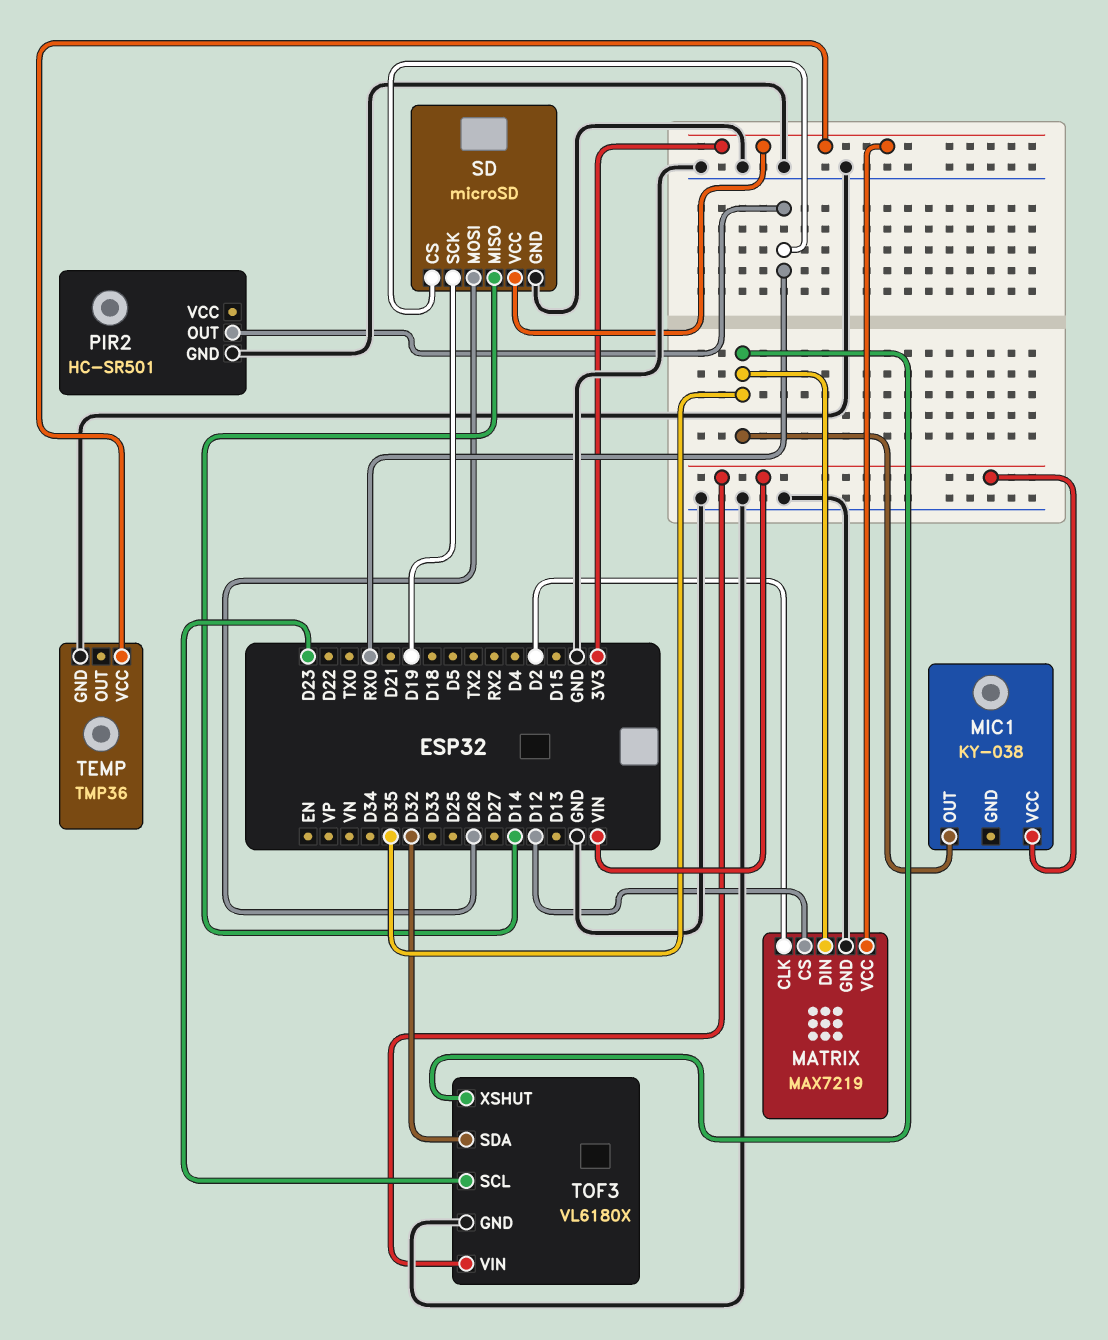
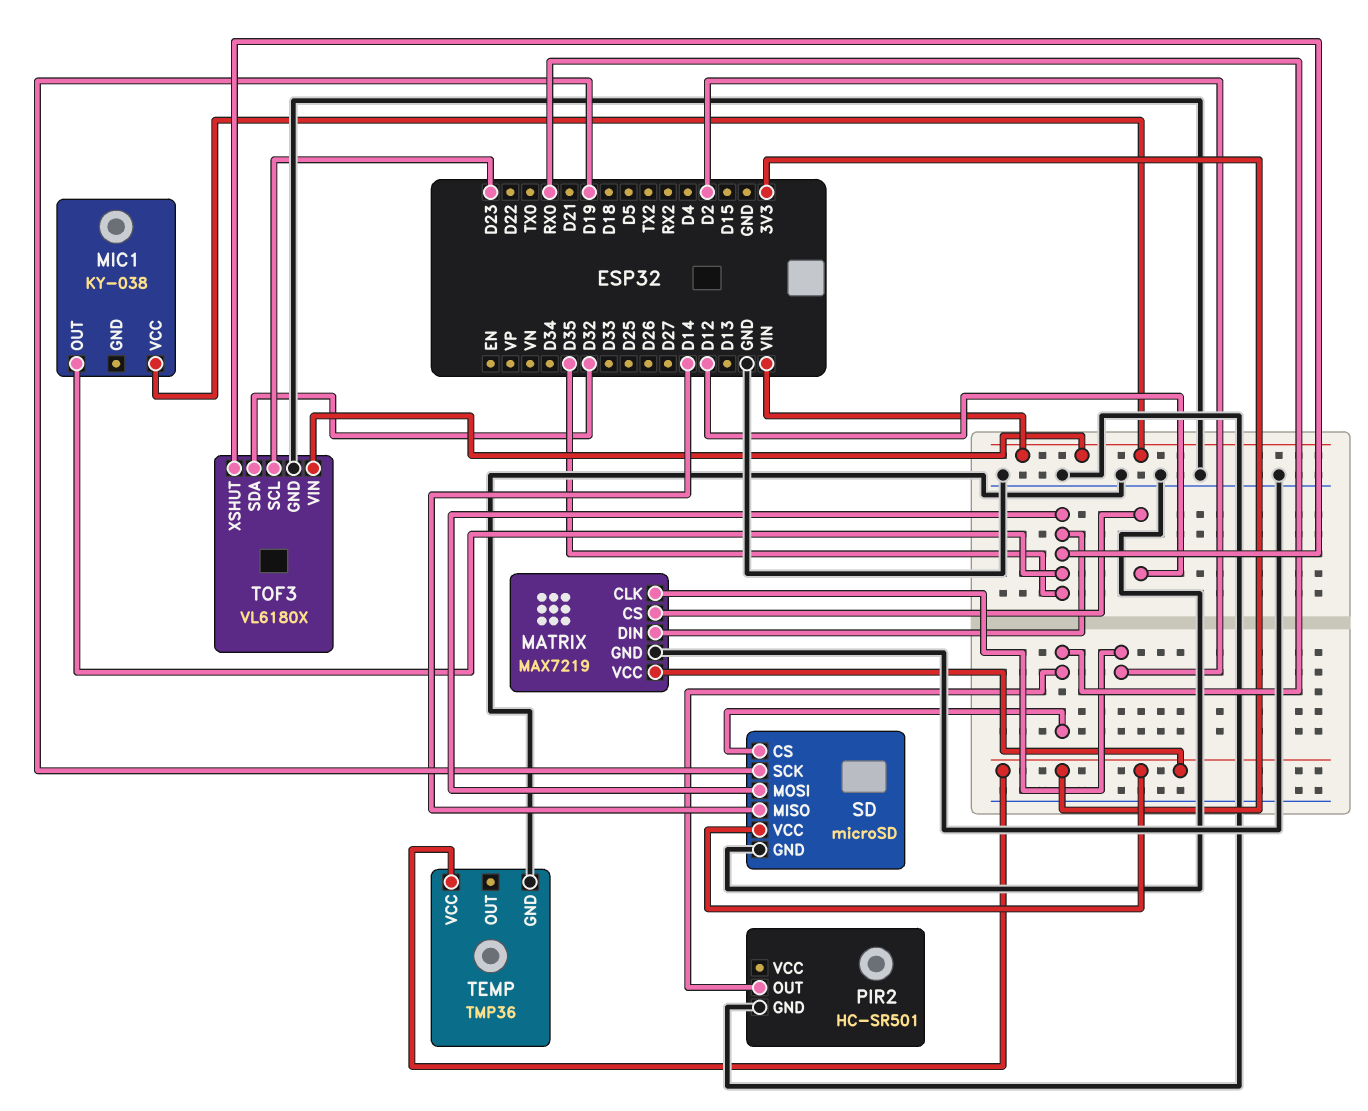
SD pin MOSI: D26 -> D35

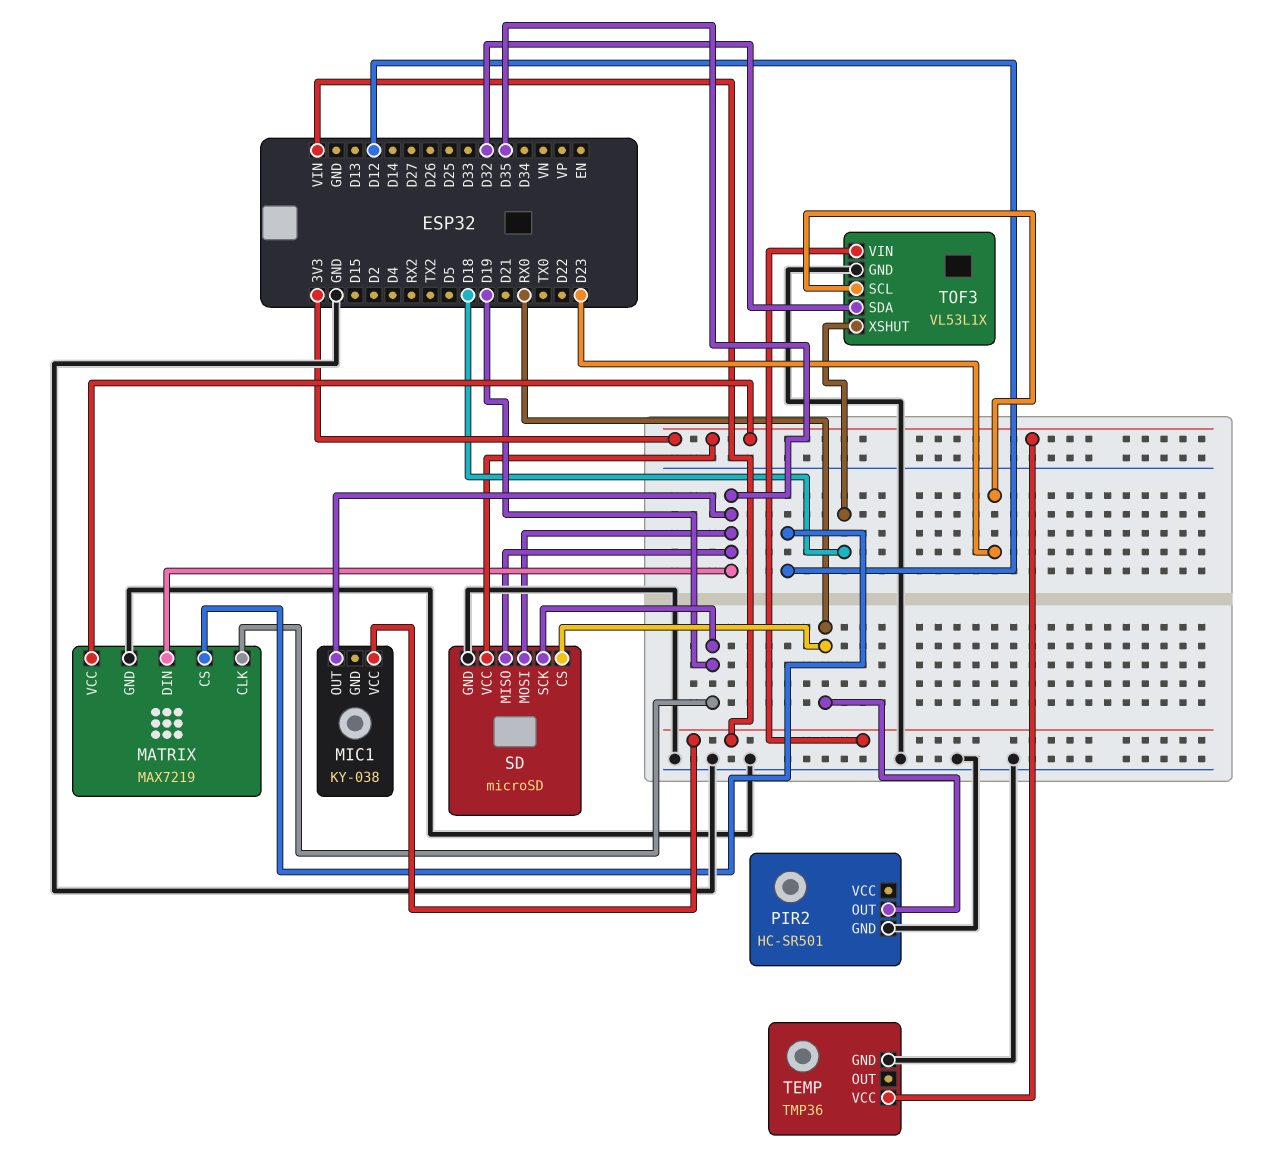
MATRIX pin CLK: D2 -> D19
SD pin MISO: D14 -> D35
TOF3: VL6180X -> VL53L1X
TOF3 pin XSHUT: D35 -> D18

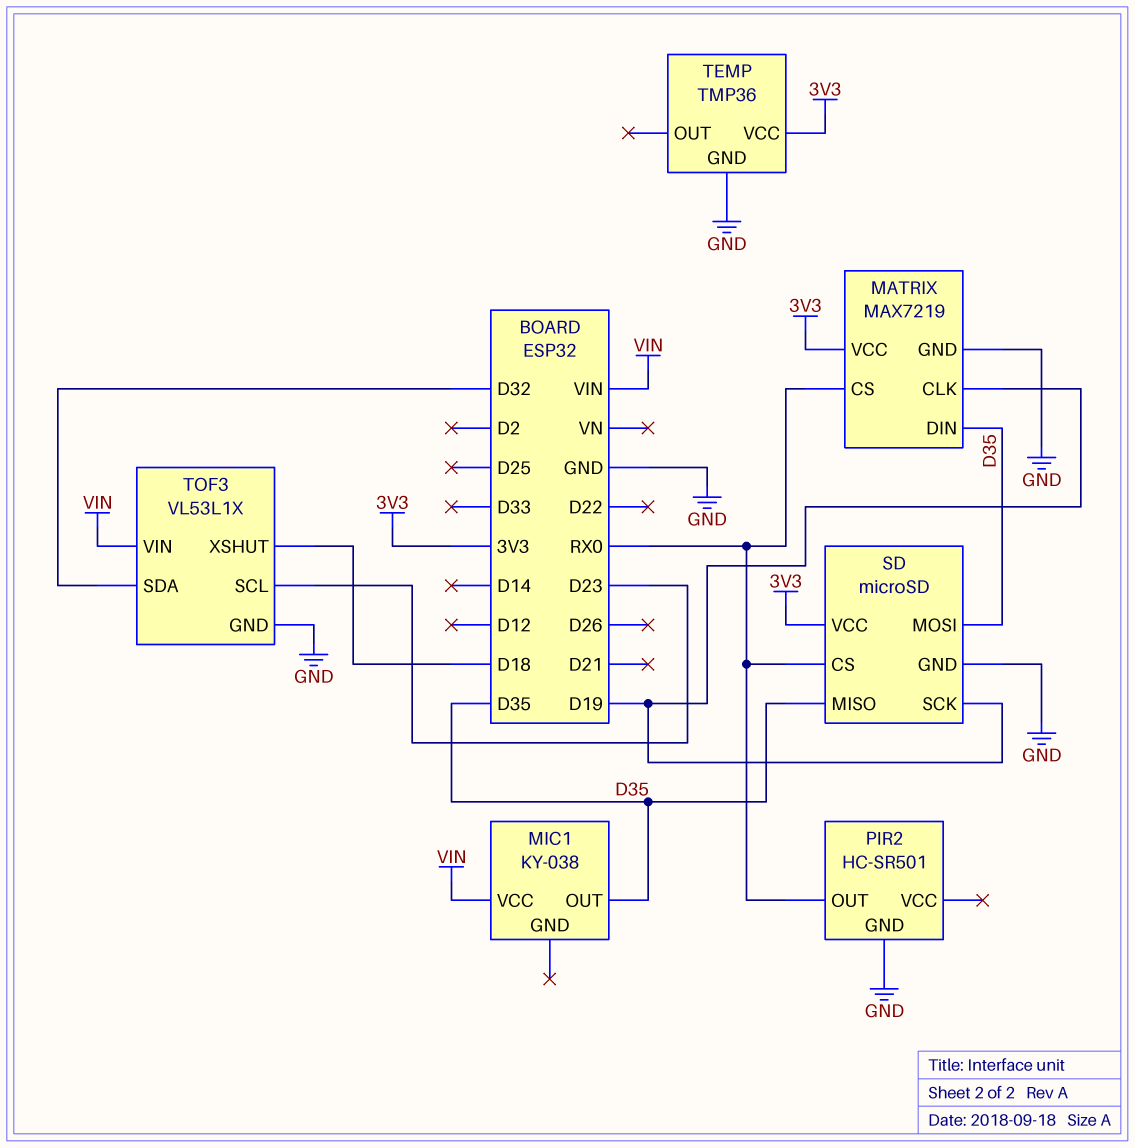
MATRIX pin CS: D12 -> RX0

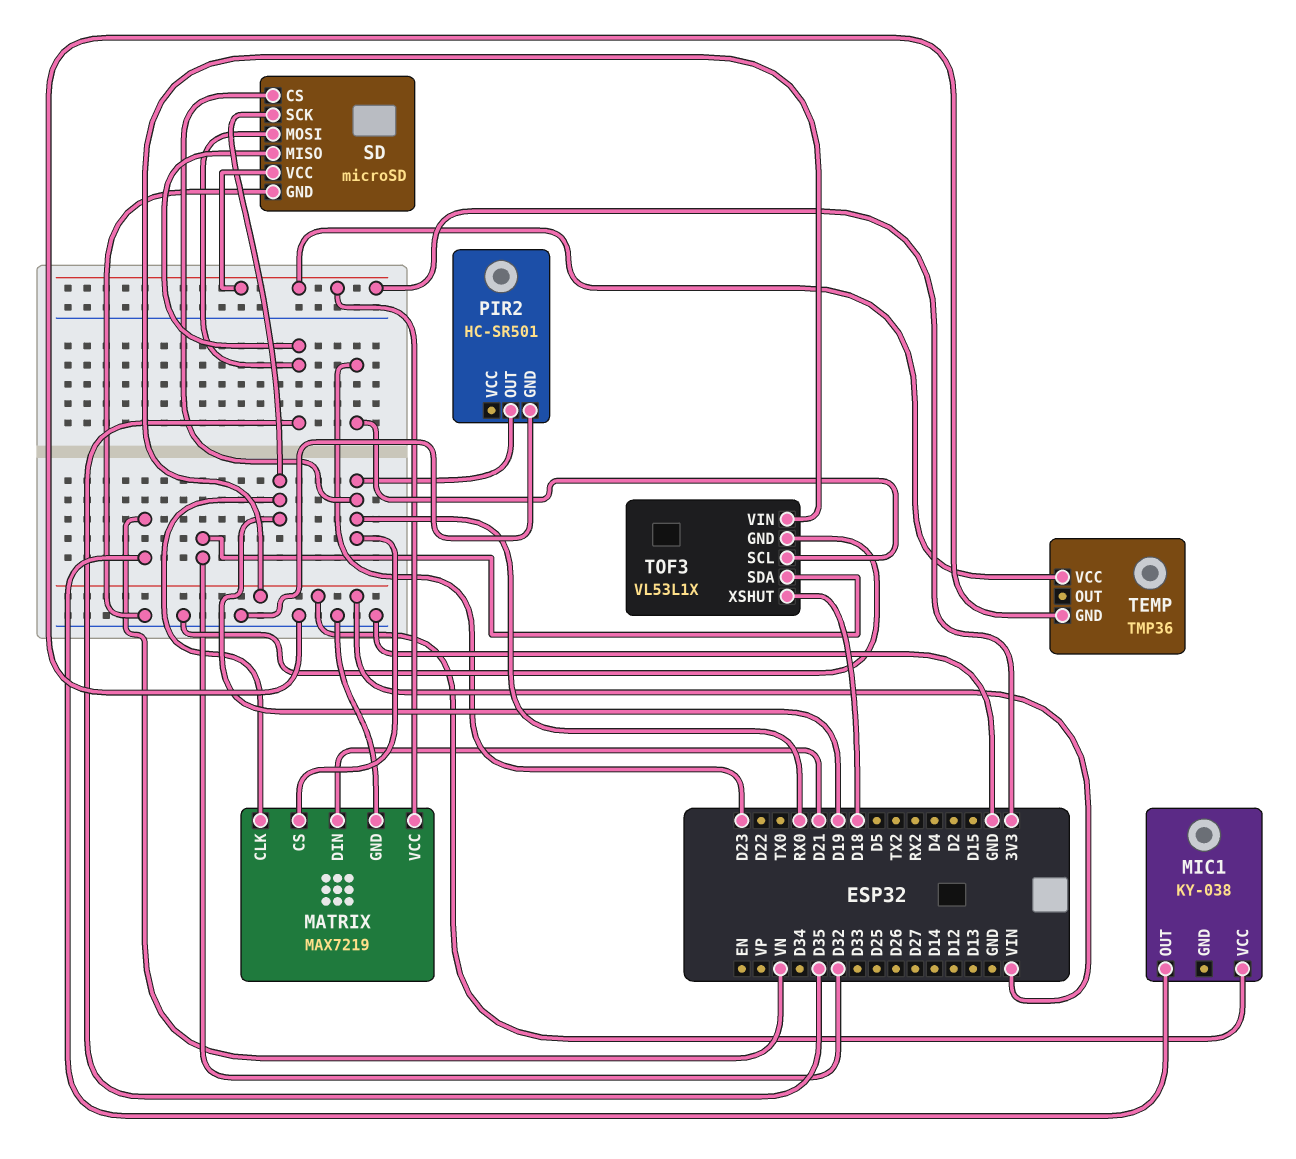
MATRIX pin DIN: D35 -> D21
MIC1 pin OUT: D35 -> VN

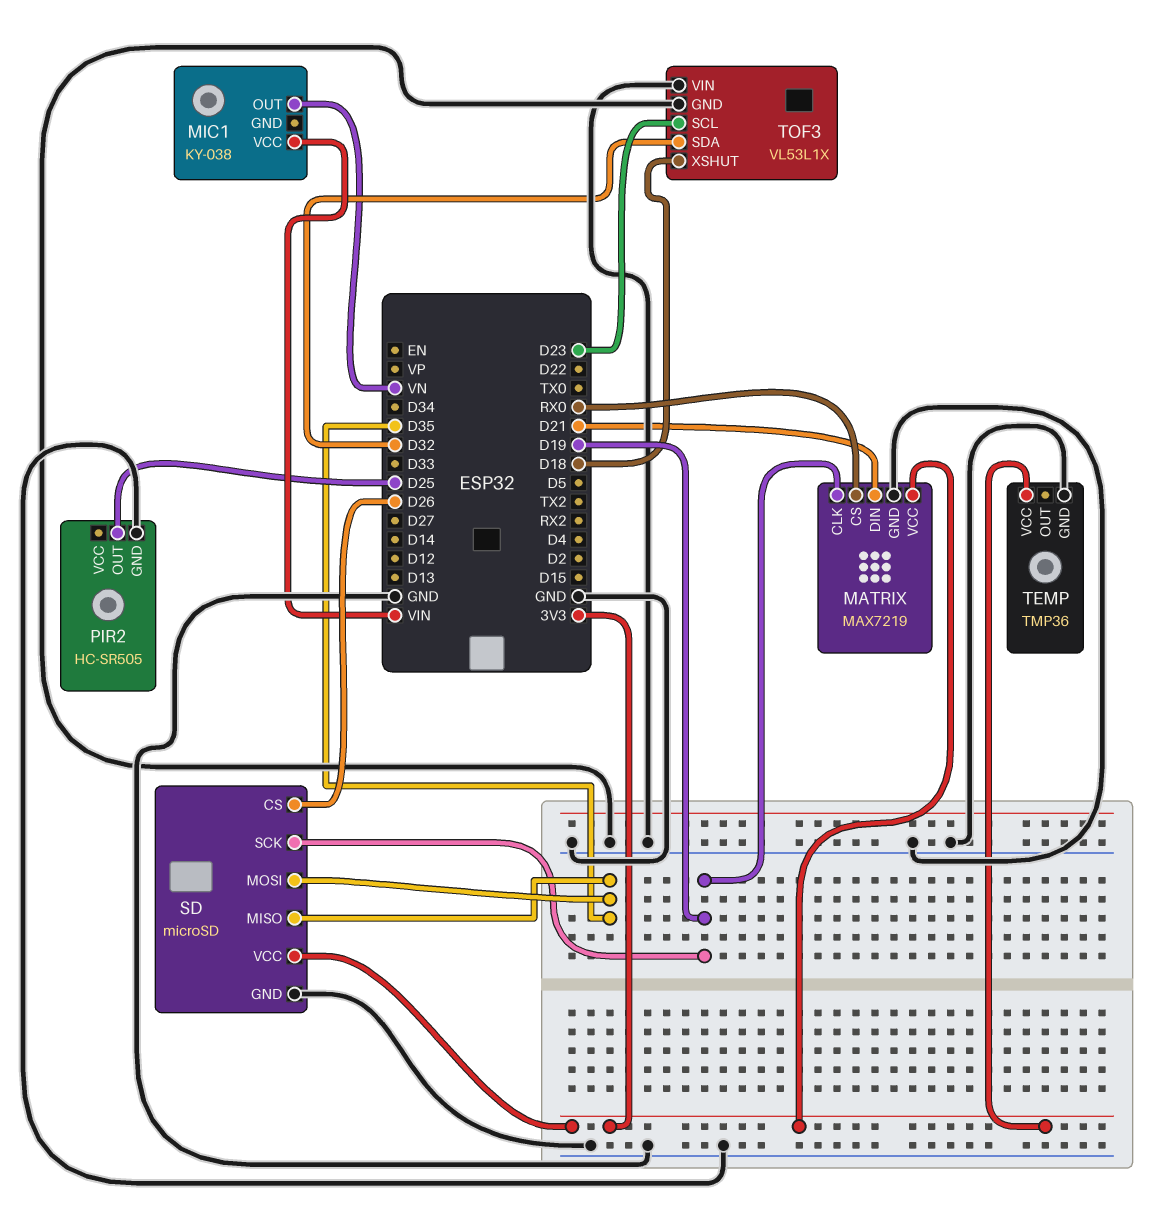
PIR2: HC-SR501 -> HC-SR505
PIR2 pin OUT: RX0 -> D25
SD pin CS: RX0 -> D26
TOF3 pin VIN: VIN -> GND

